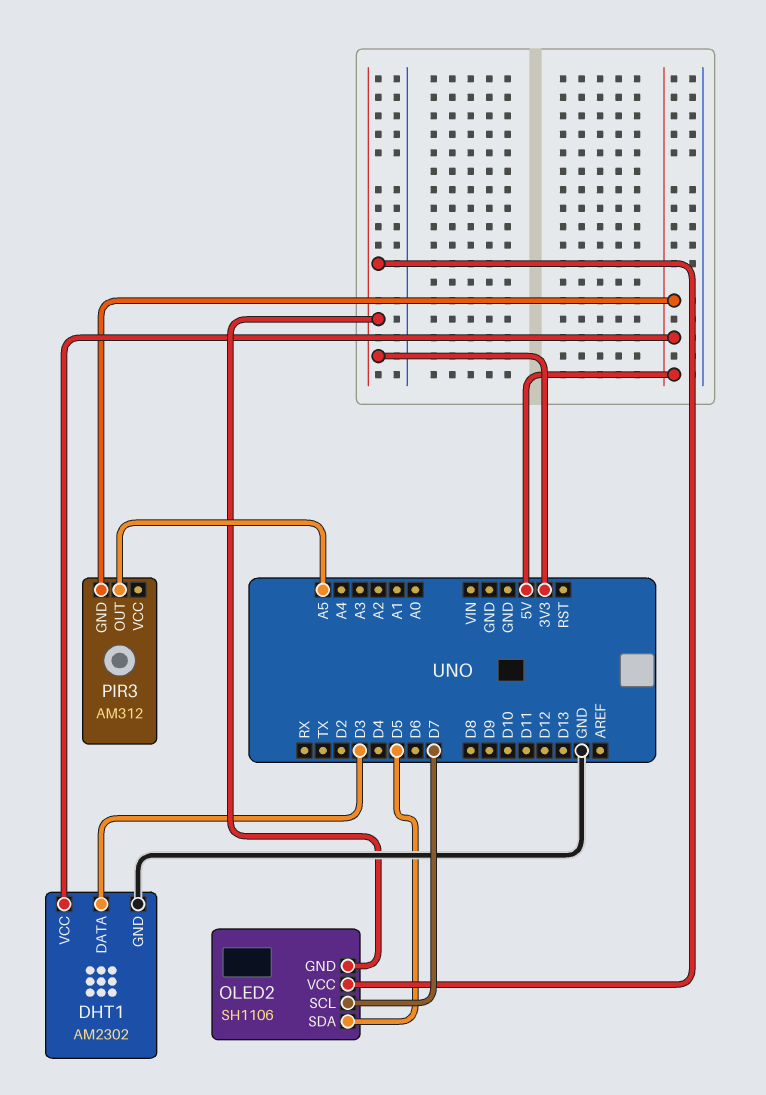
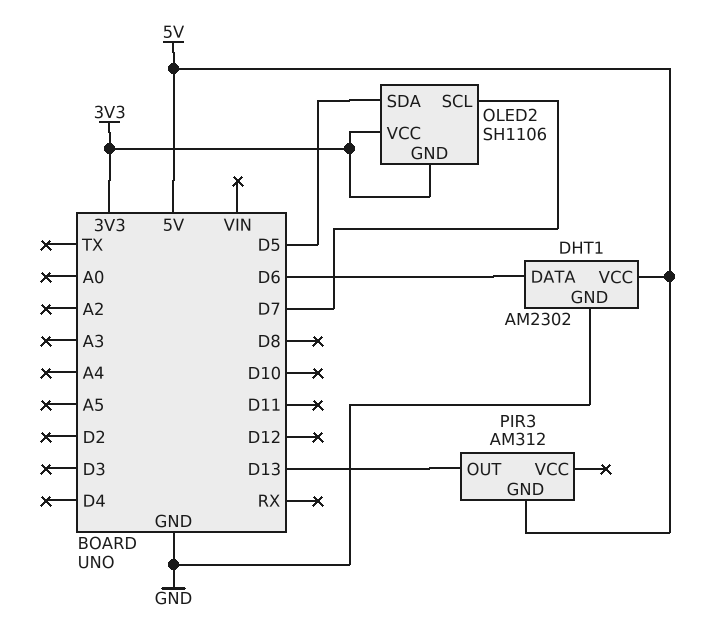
DHT1 pin DATA: D3 -> D6
PIR3 pin OUT: A5 -> D13

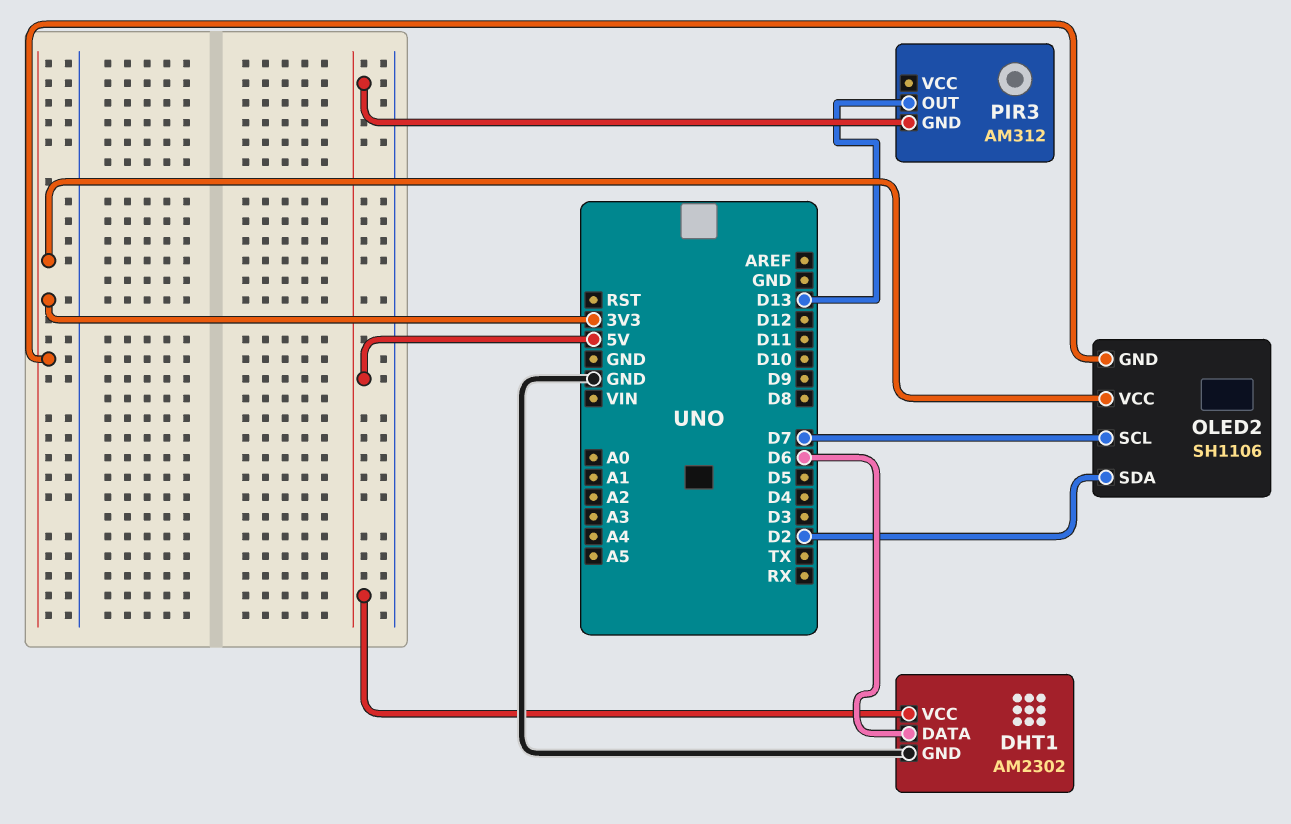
OLED2 pin SDA: D5 -> D2

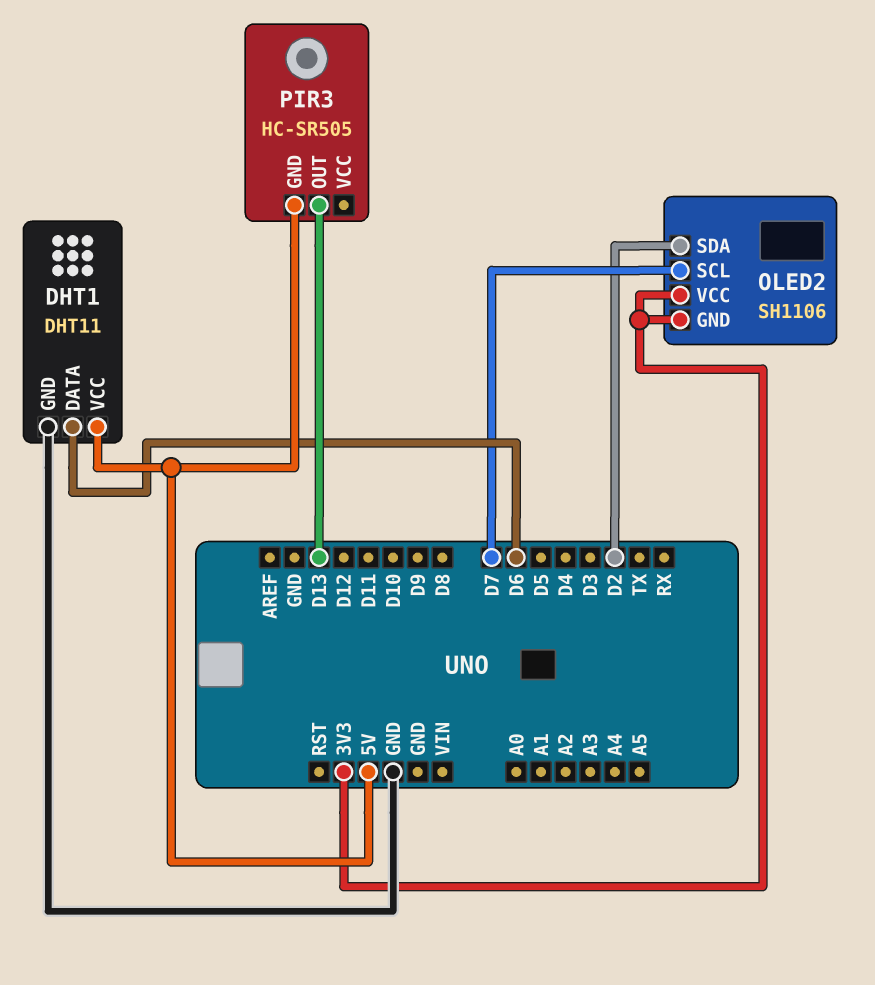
DHT1: AM2302 -> DHT11
PIR3: AM312 -> HC-SR505

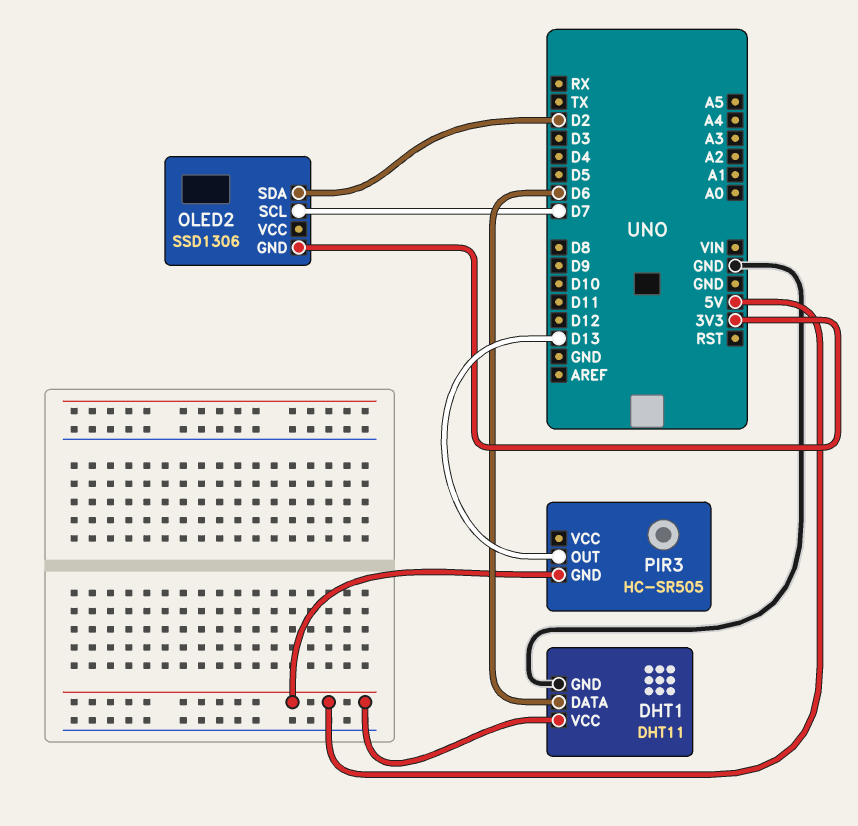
OLED2: SH1106 -> SSD1306
OLED2 pin VCC: 3V3 -> none

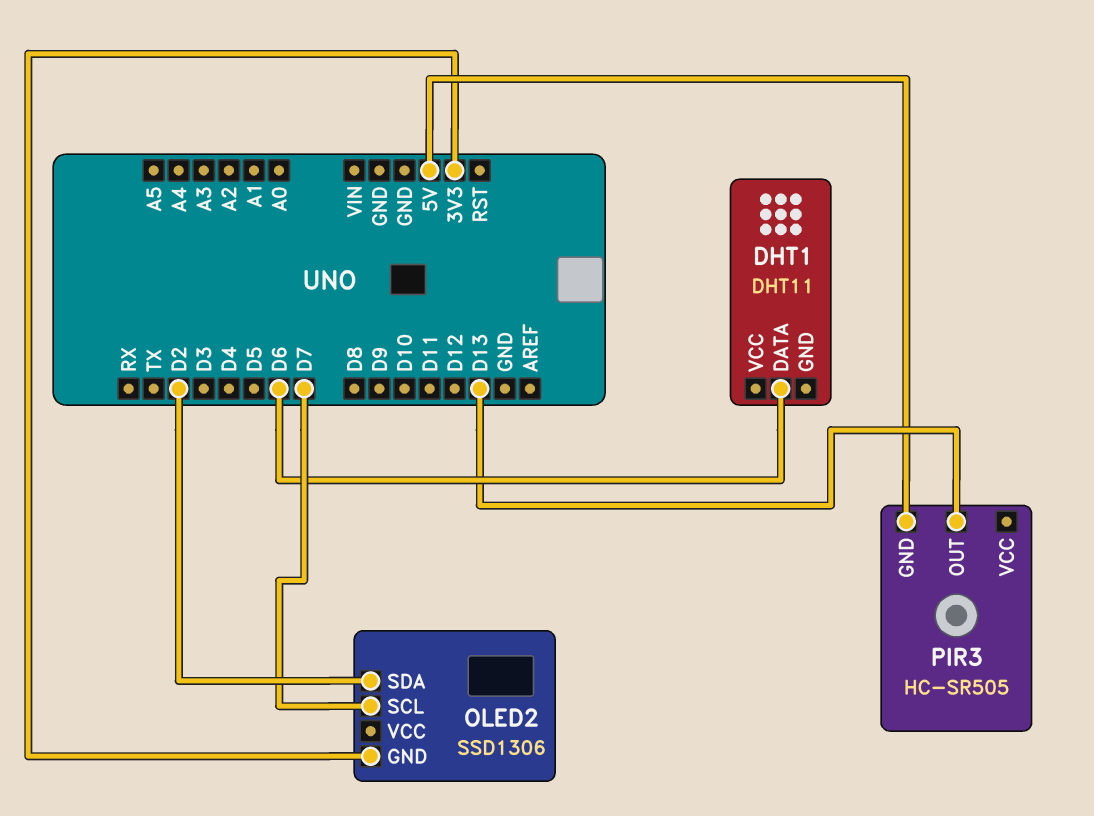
DHT1 pin GND: GND -> none
DHT1 pin VCC: 5V -> none

